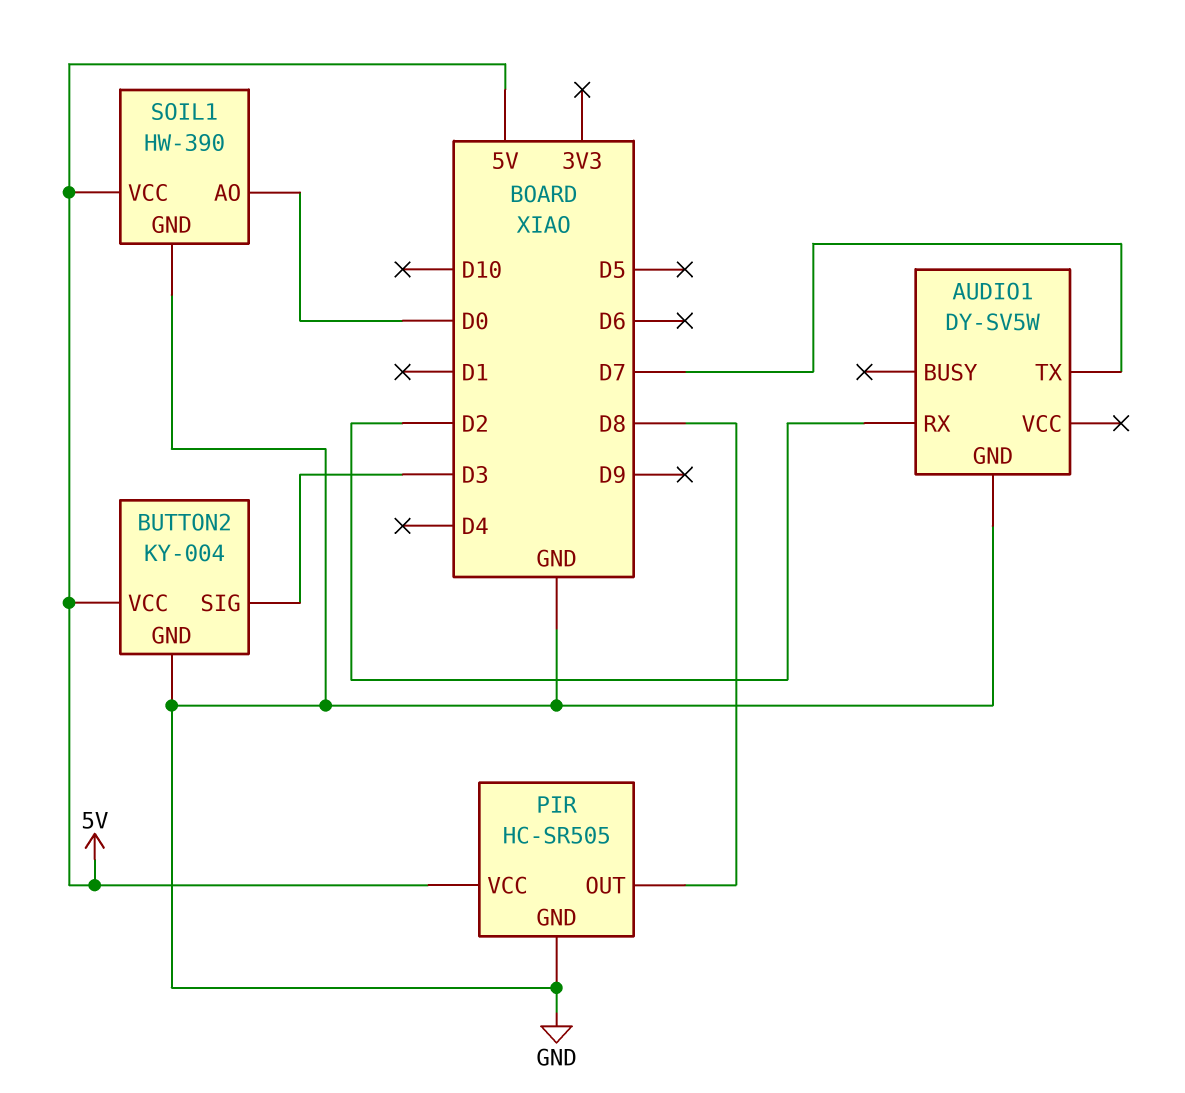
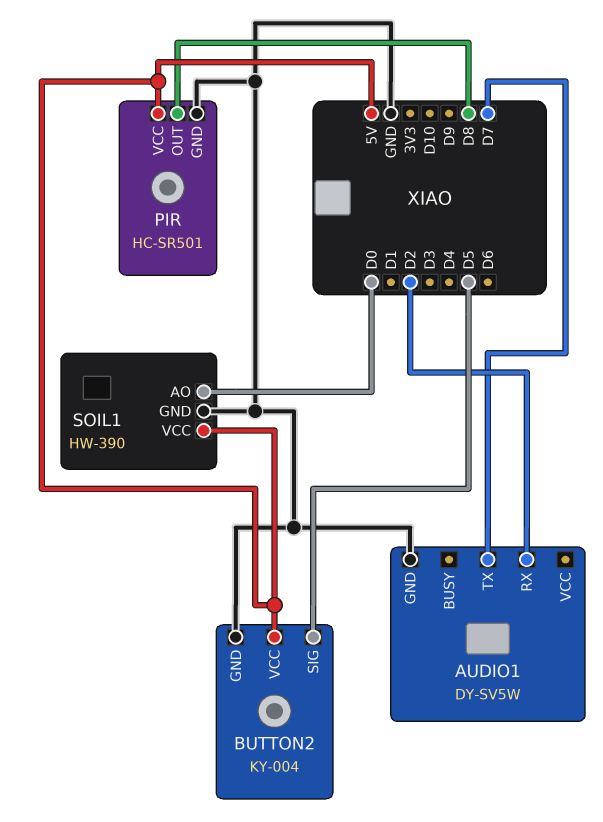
BUTTON2 pin SIG: D3 -> D5
PIR: HC-SR505 -> HC-SR501

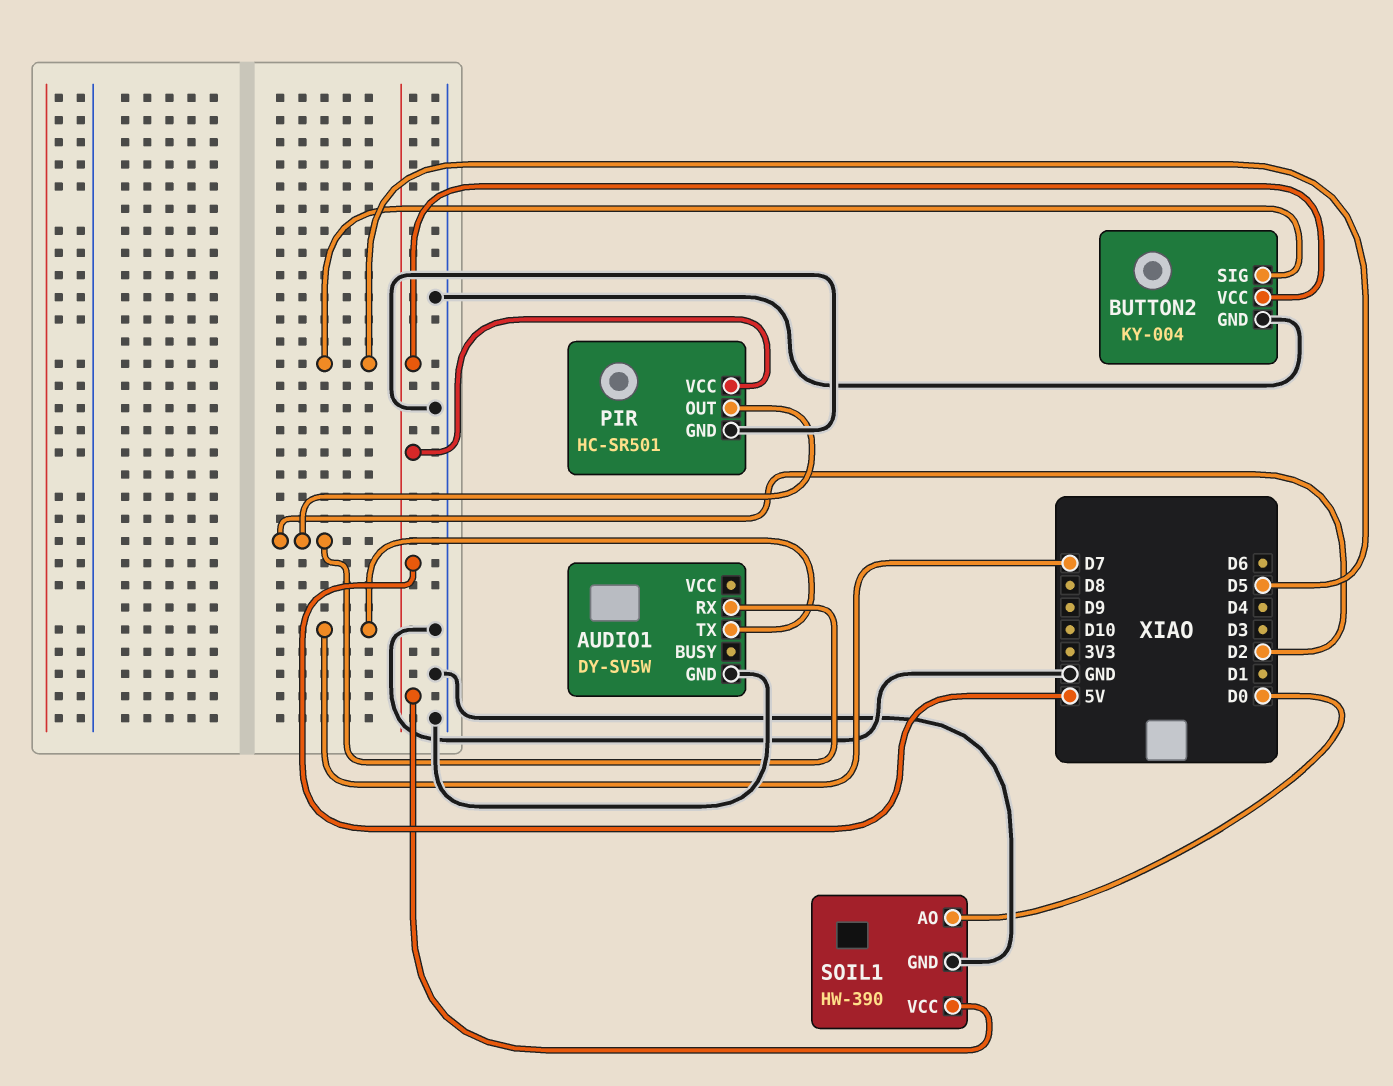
PIR pin OUT: D8 -> D2

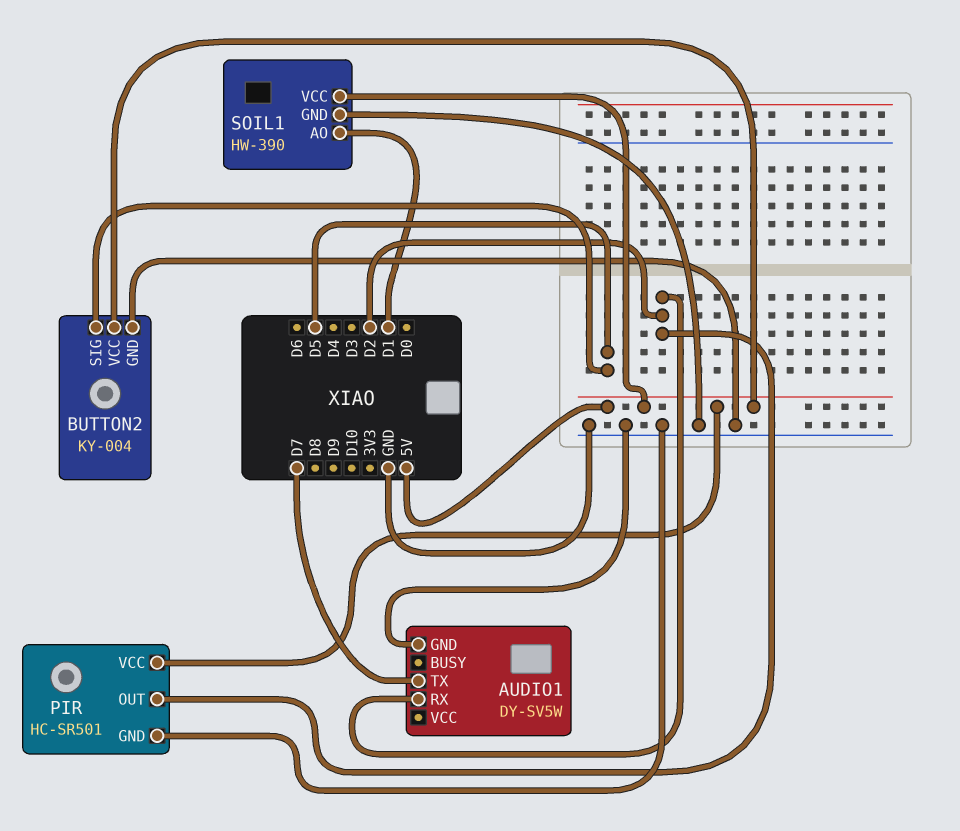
SOIL1 pin AO: D0 -> D1

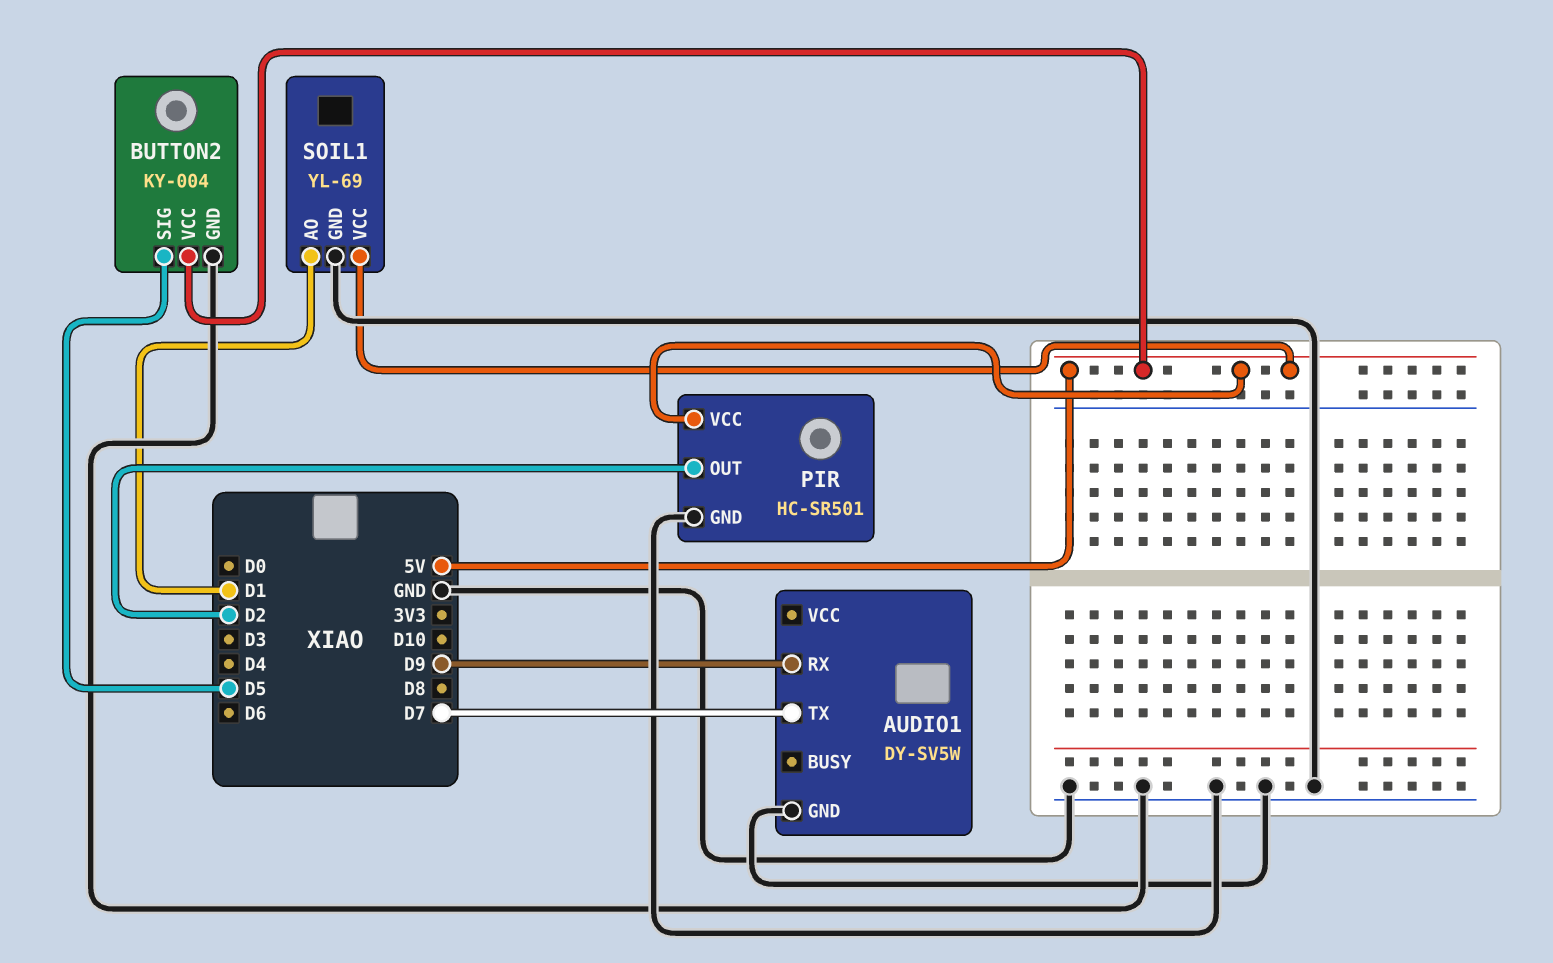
AUDIO1 pin RX: D2 -> D9
SOIL1: HW-390 -> YL-69

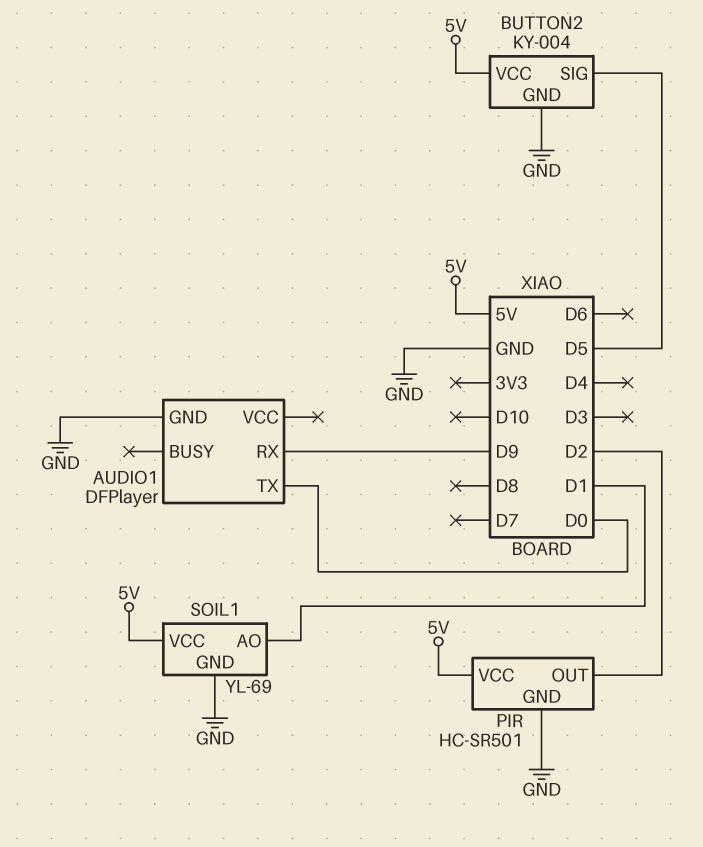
AUDIO1: DY-SV5W -> DFPlayer
AUDIO1 pin TX: D7 -> D0

